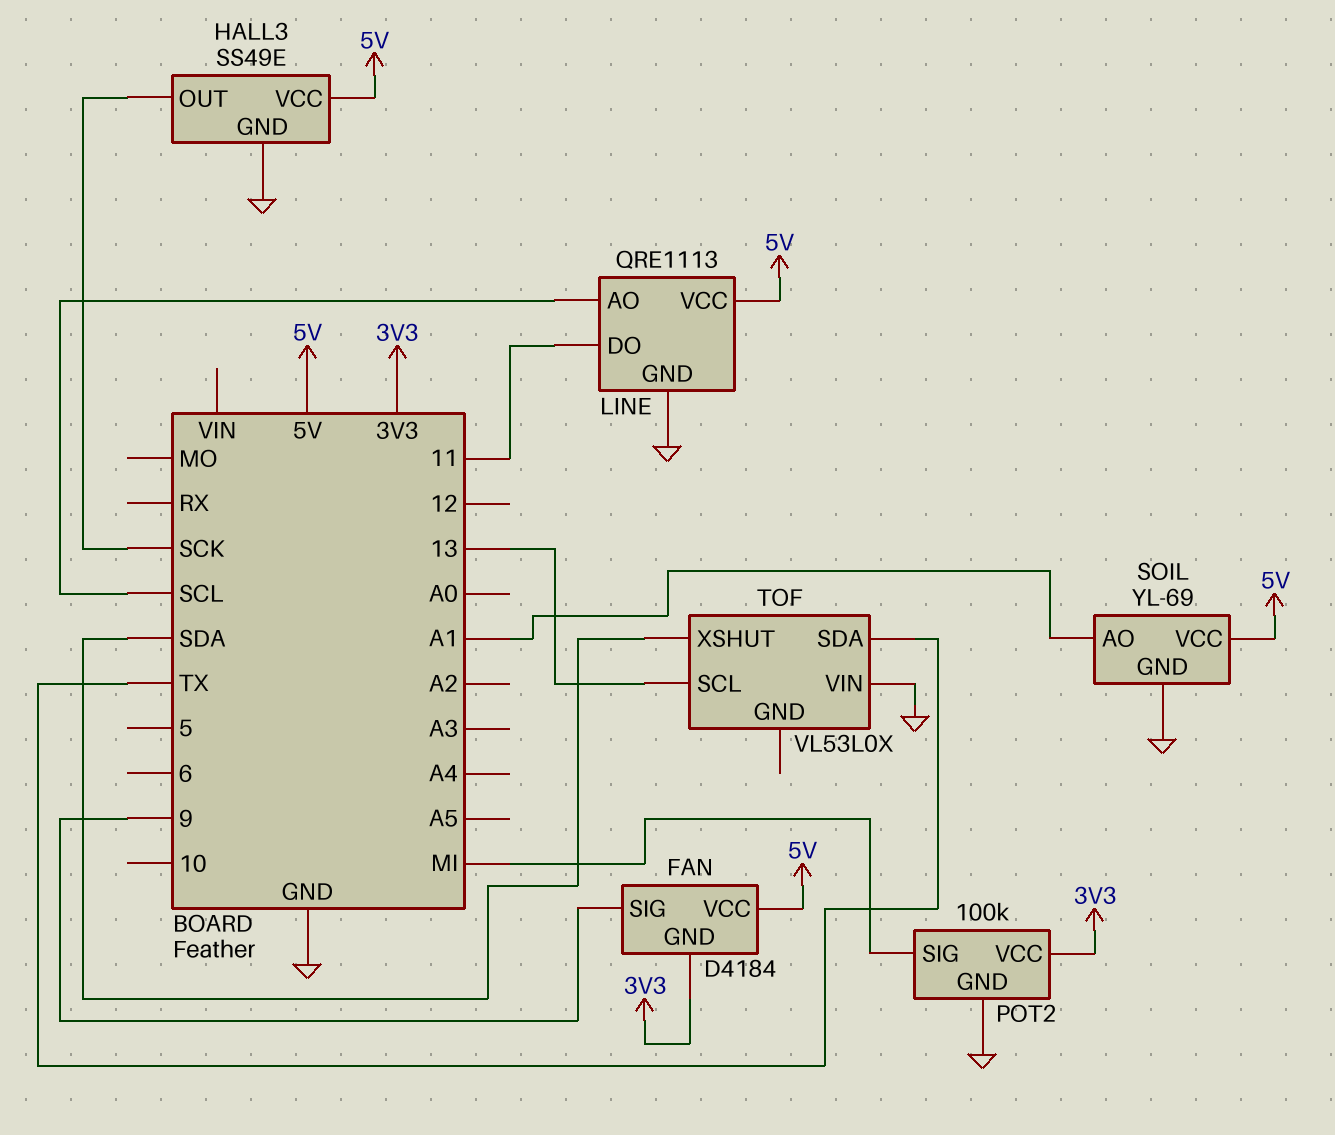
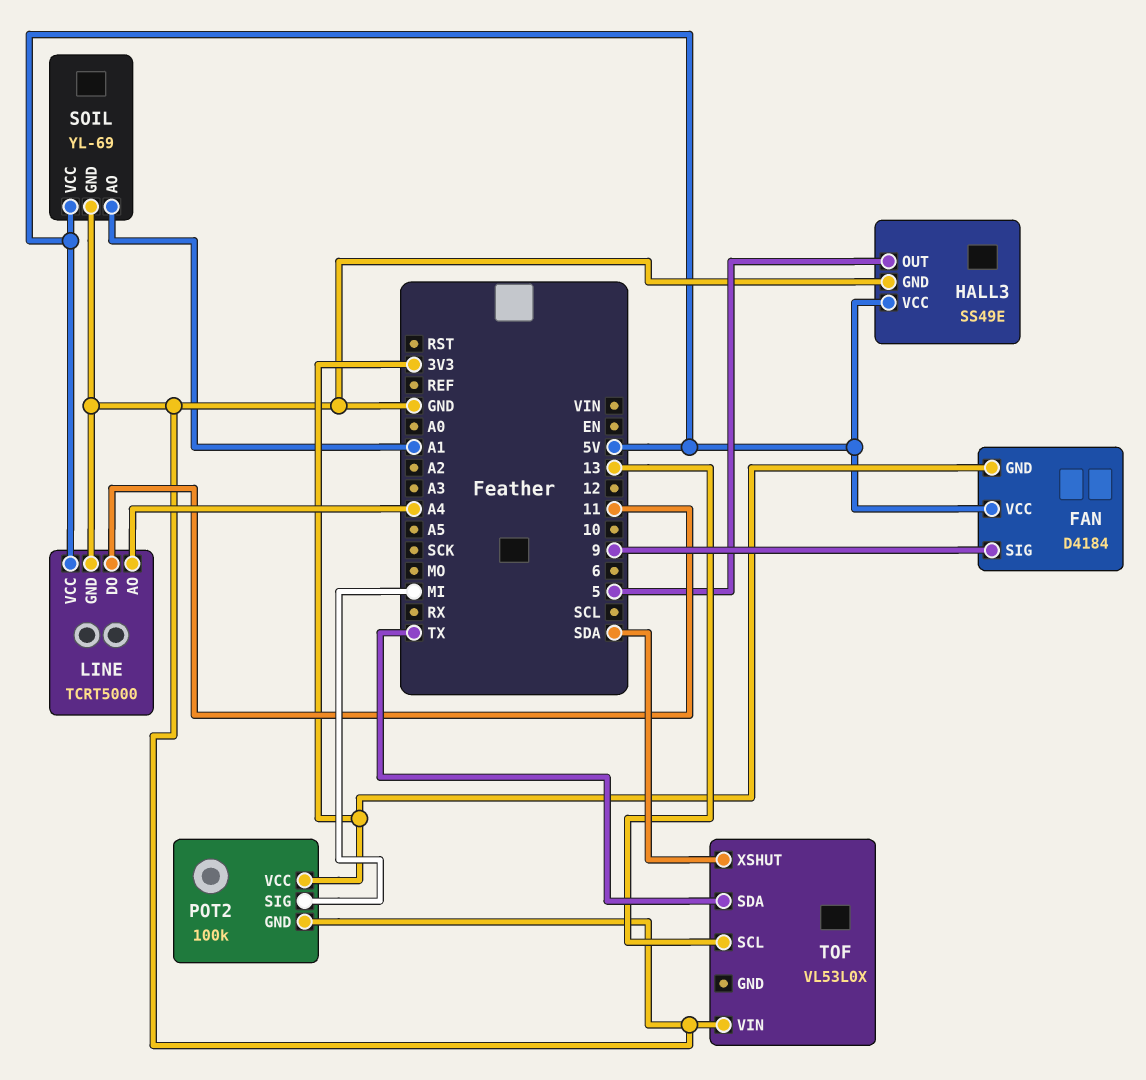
HALL3 pin OUT: SCK -> 5
LINE: QRE1113 -> TCRT5000
LINE pin AO: SCL -> A4

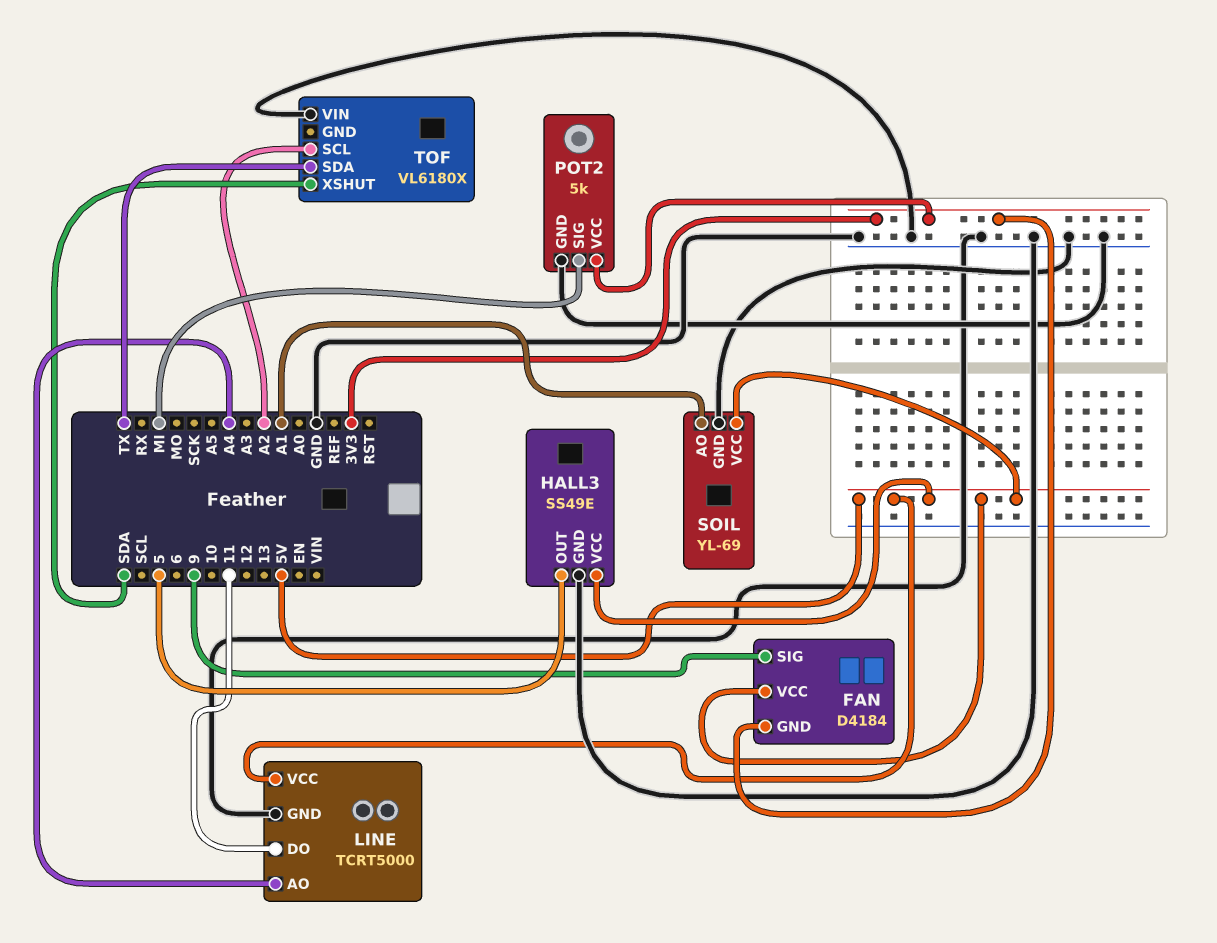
POT2: 100k -> 5k
TOF: VL53L0X -> VL6180X
TOF pin SCL: 13 -> A2

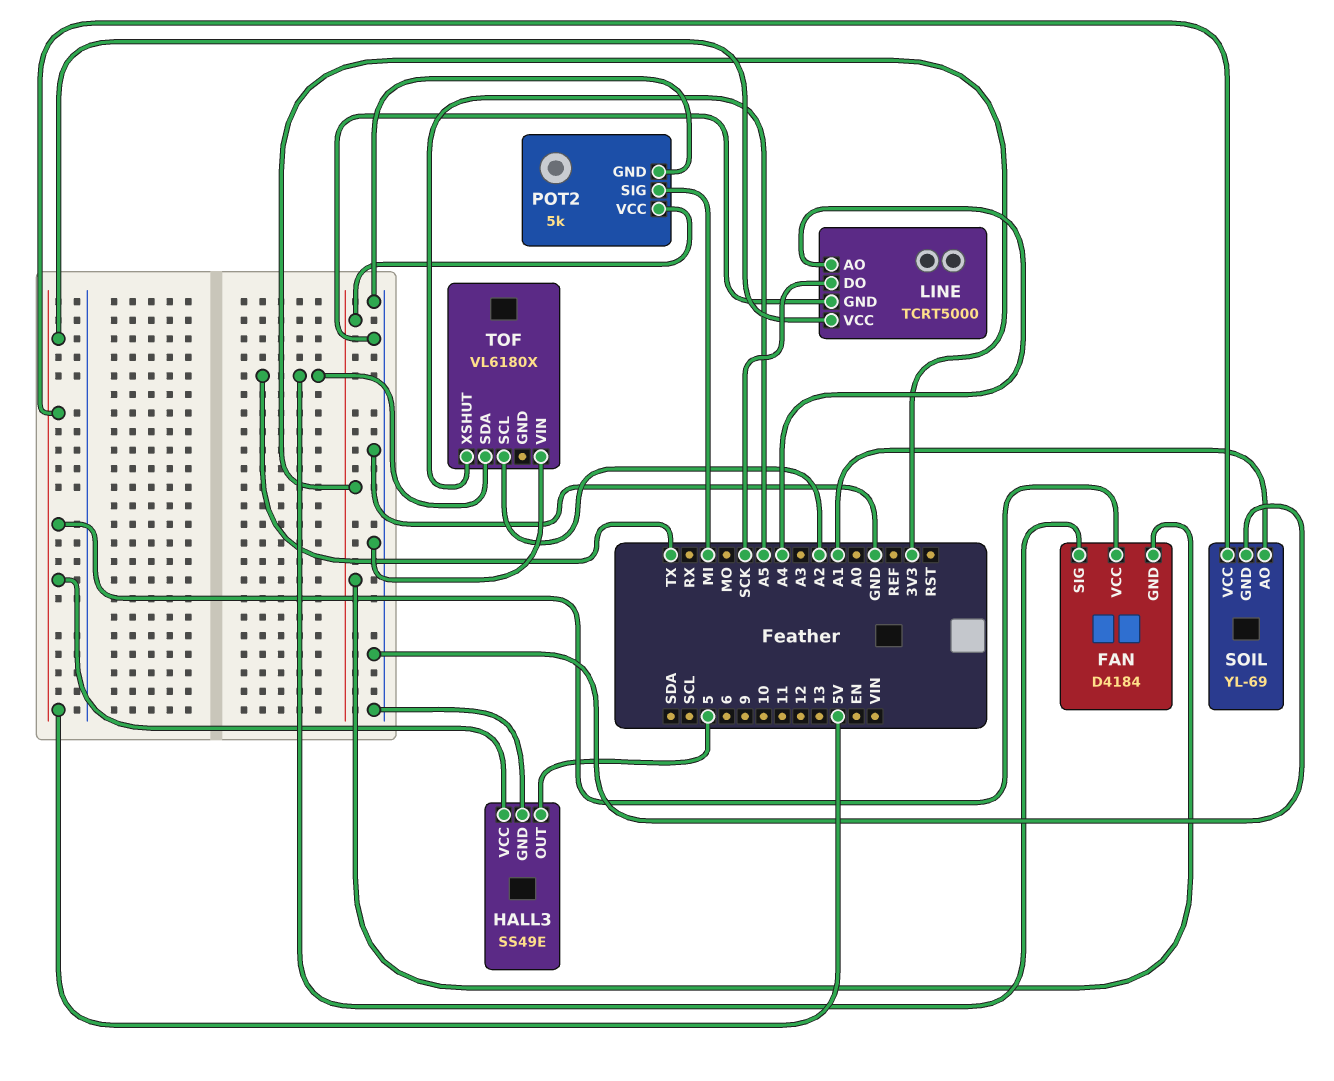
FAN pin SIG: 9 -> TX
LINE pin DO: 11 -> SCK
TOF pin XSHUT: SDA -> A5

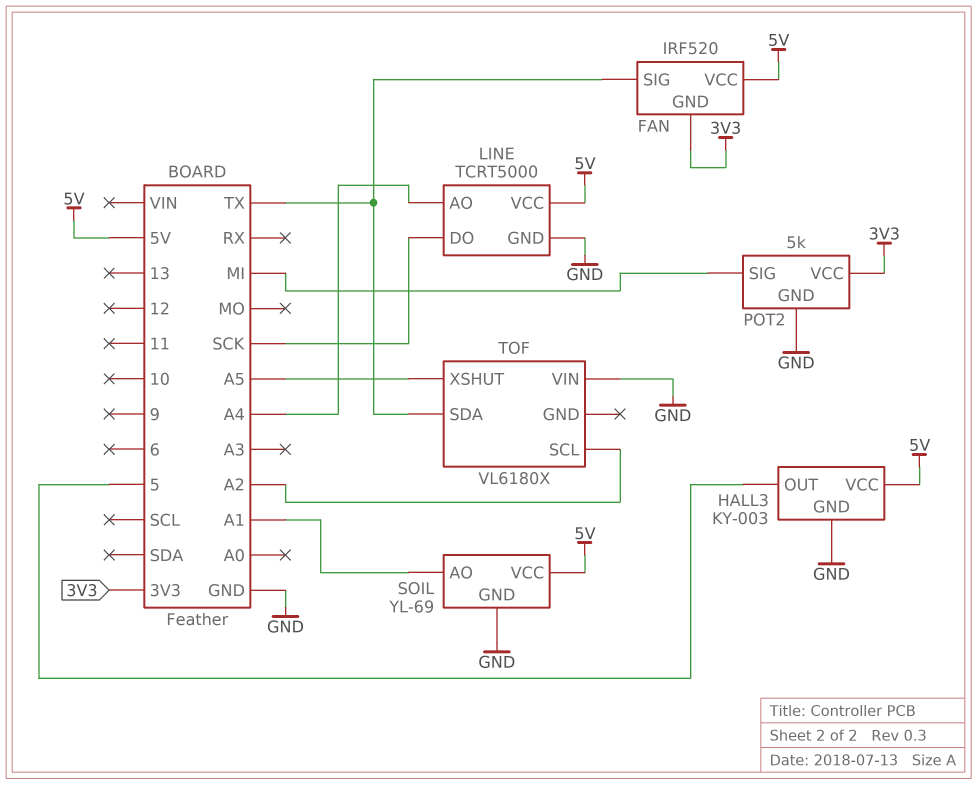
FAN: D4184 -> IRF520
HALL3: SS49E -> KY-003

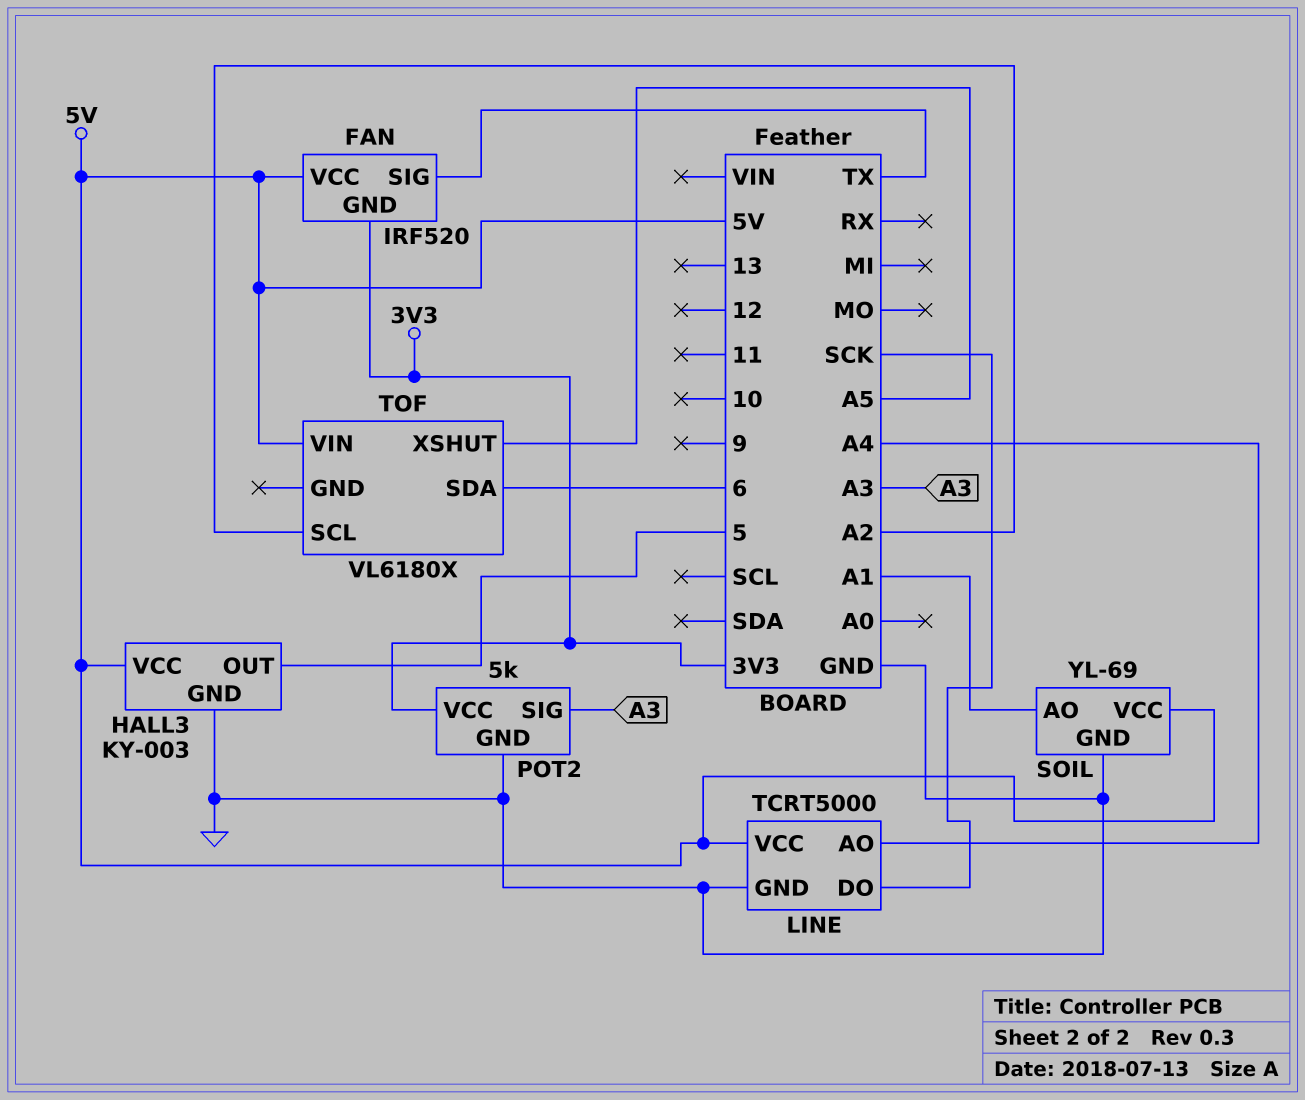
POT2 pin SIG: MI -> A3
TOF pin SDA: TX -> 6
TOF pin VIN: GND -> 5V

